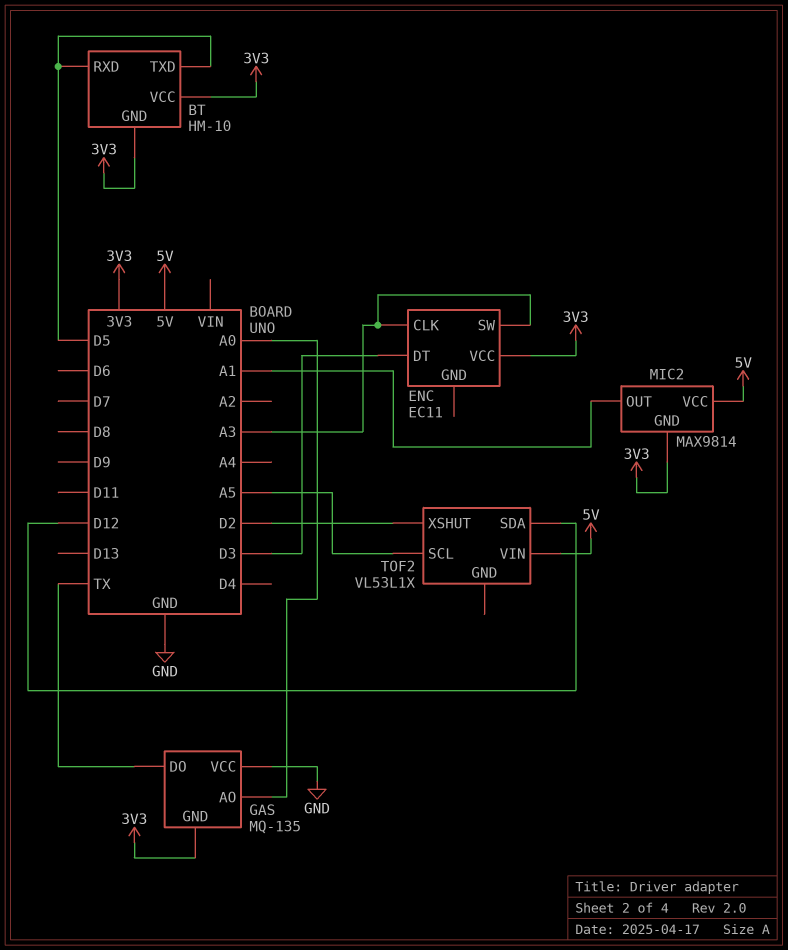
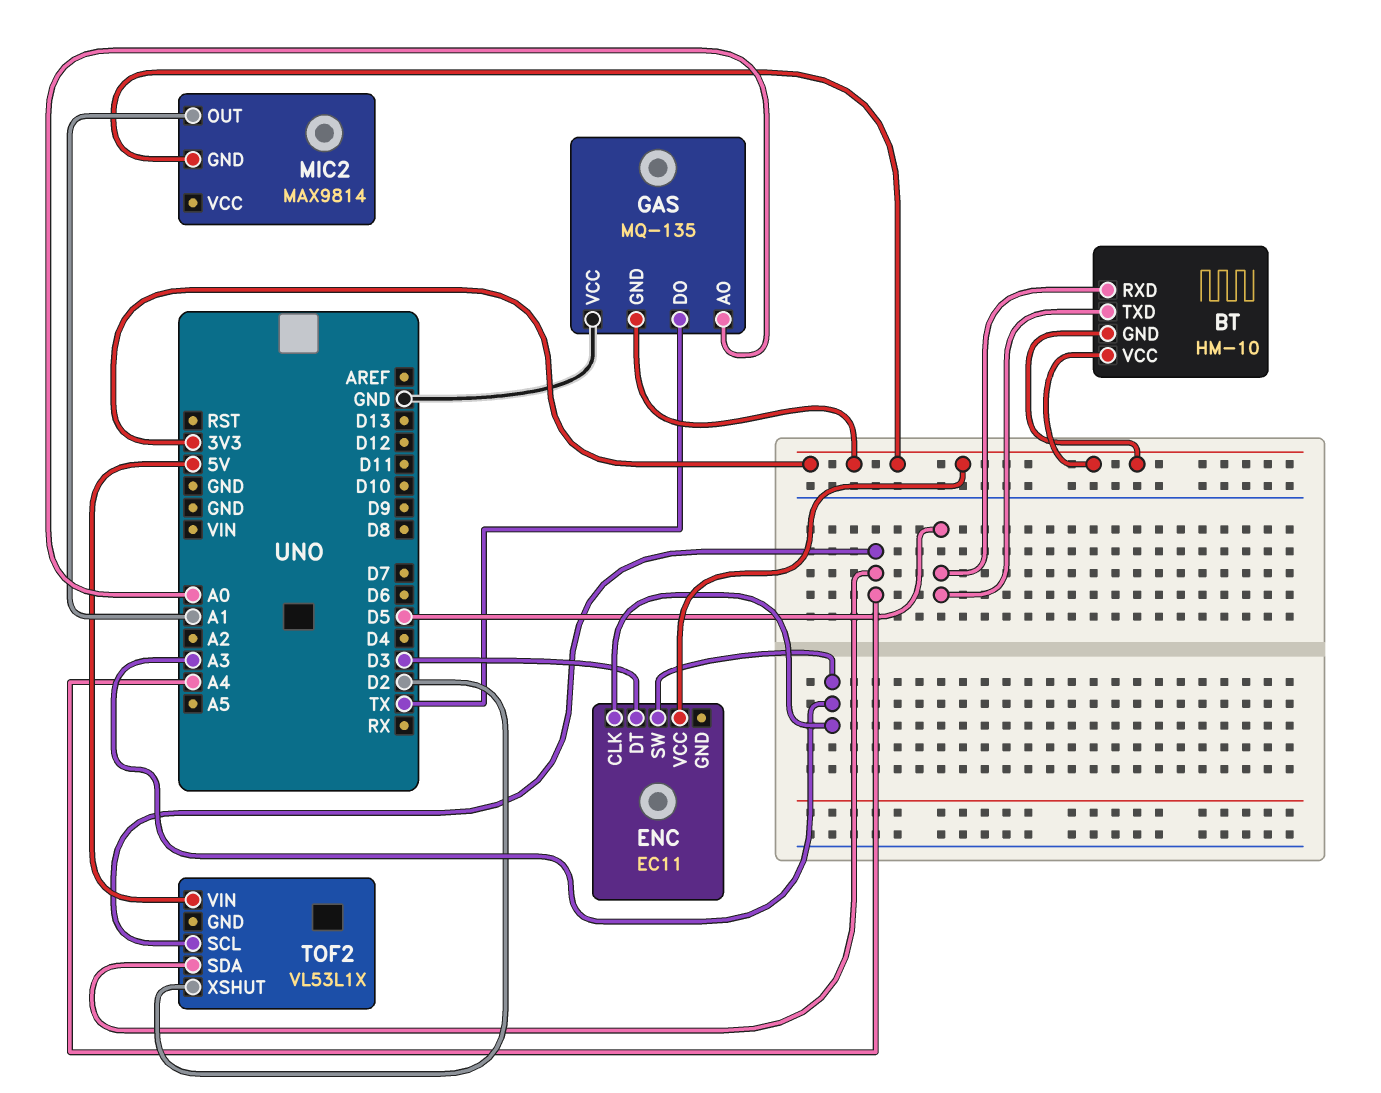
MIC2 pin VCC: 5V -> none
TOF2 pin SCL: A5 -> A4
TOF2 pin SDA: D12 -> A4

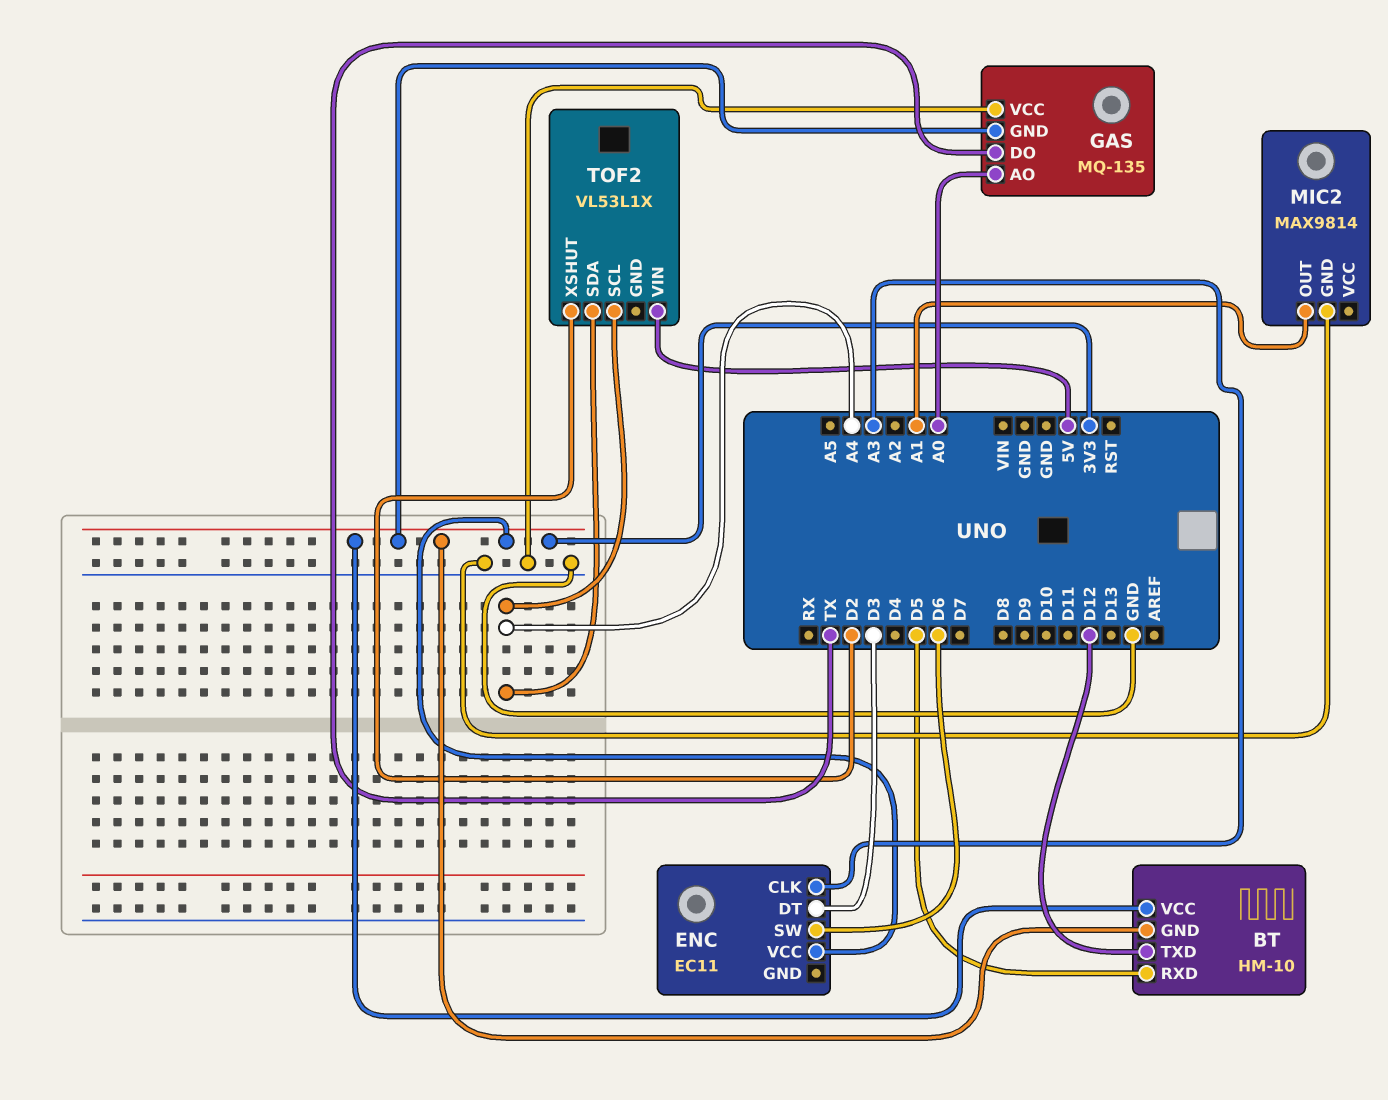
BT pin TXD: D5 -> D12
ENC pin SW: A3 -> D6
MIC2 pin GND: 3V3 -> GND

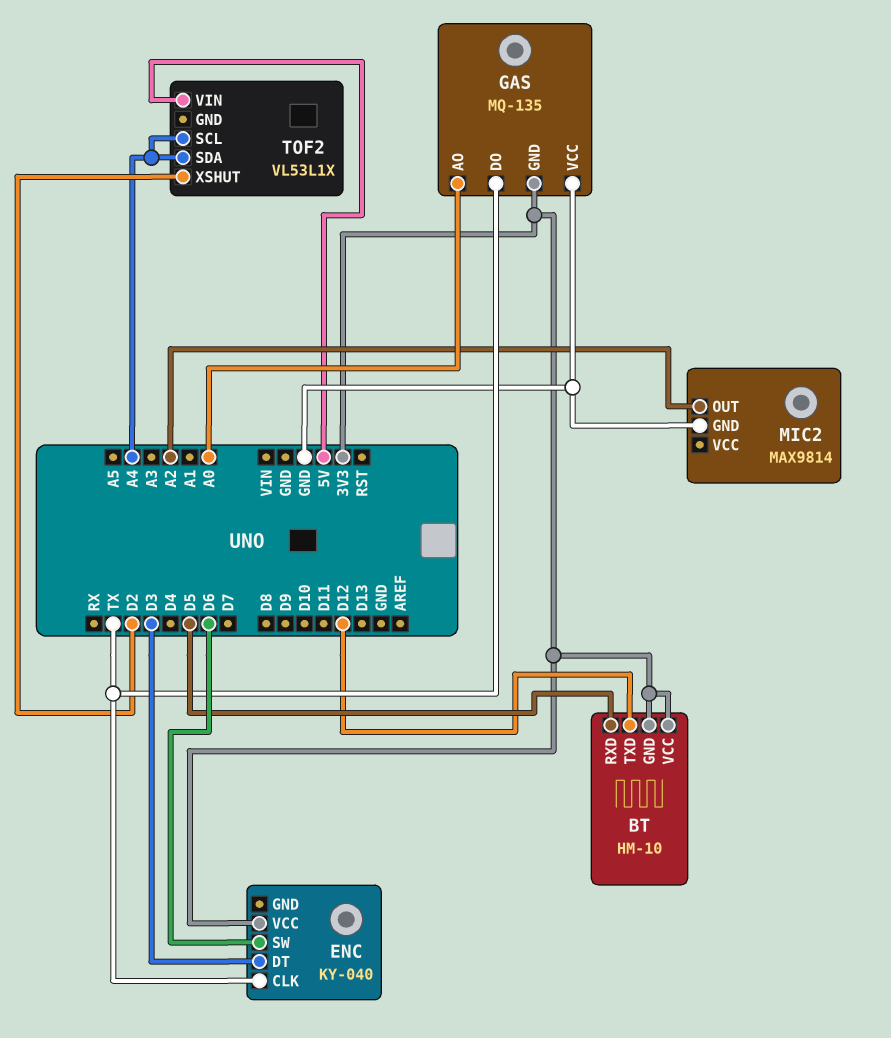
ENC: EC11 -> KY-040
ENC pin CLK: A3 -> TX
MIC2 pin OUT: A1 -> A2

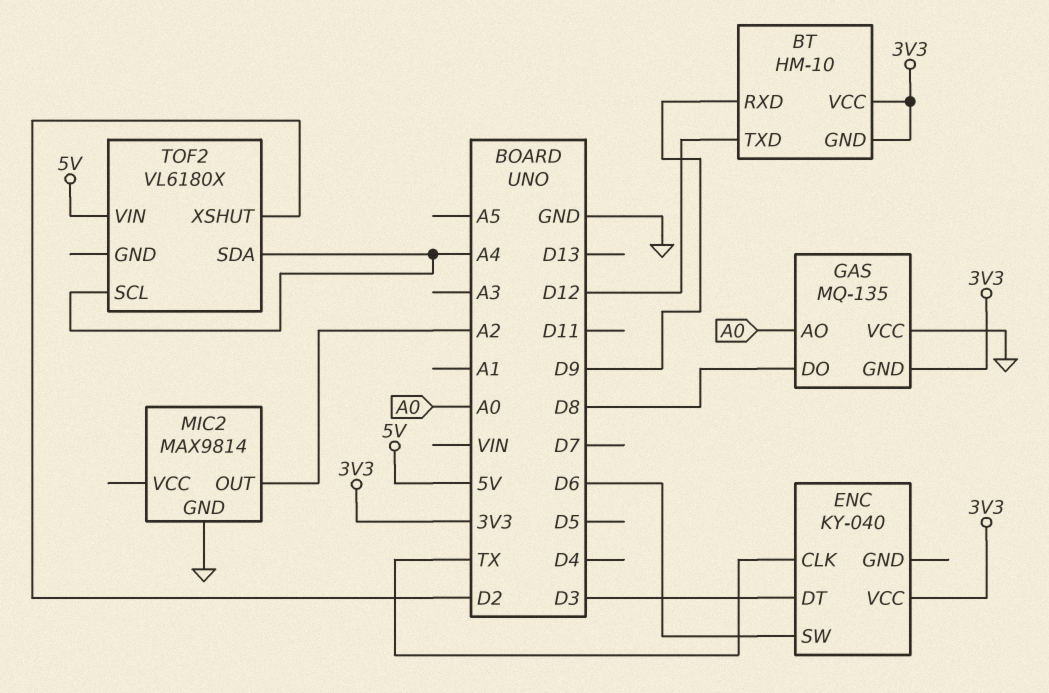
BT pin RXD: D5 -> D9
GAS pin DO: TX -> D8
TOF2: VL53L1X -> VL6180X

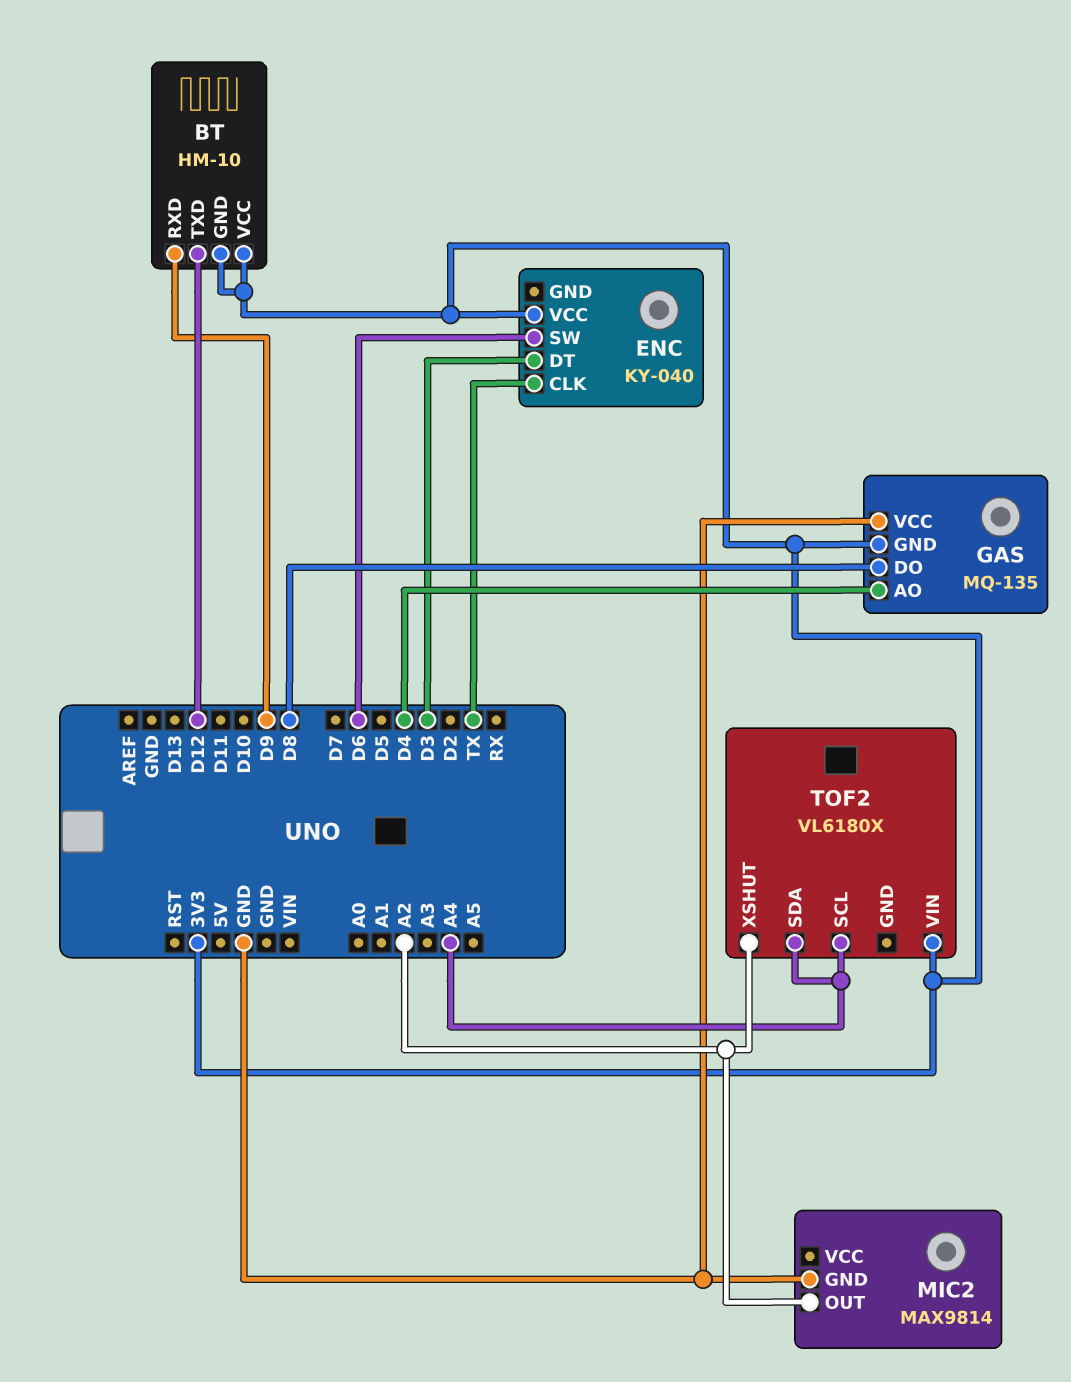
GAS pin AO: A0 -> D4
TOF2 pin VIN: 5V -> 3V3
TOF2 pin XSHUT: D2 -> A2

